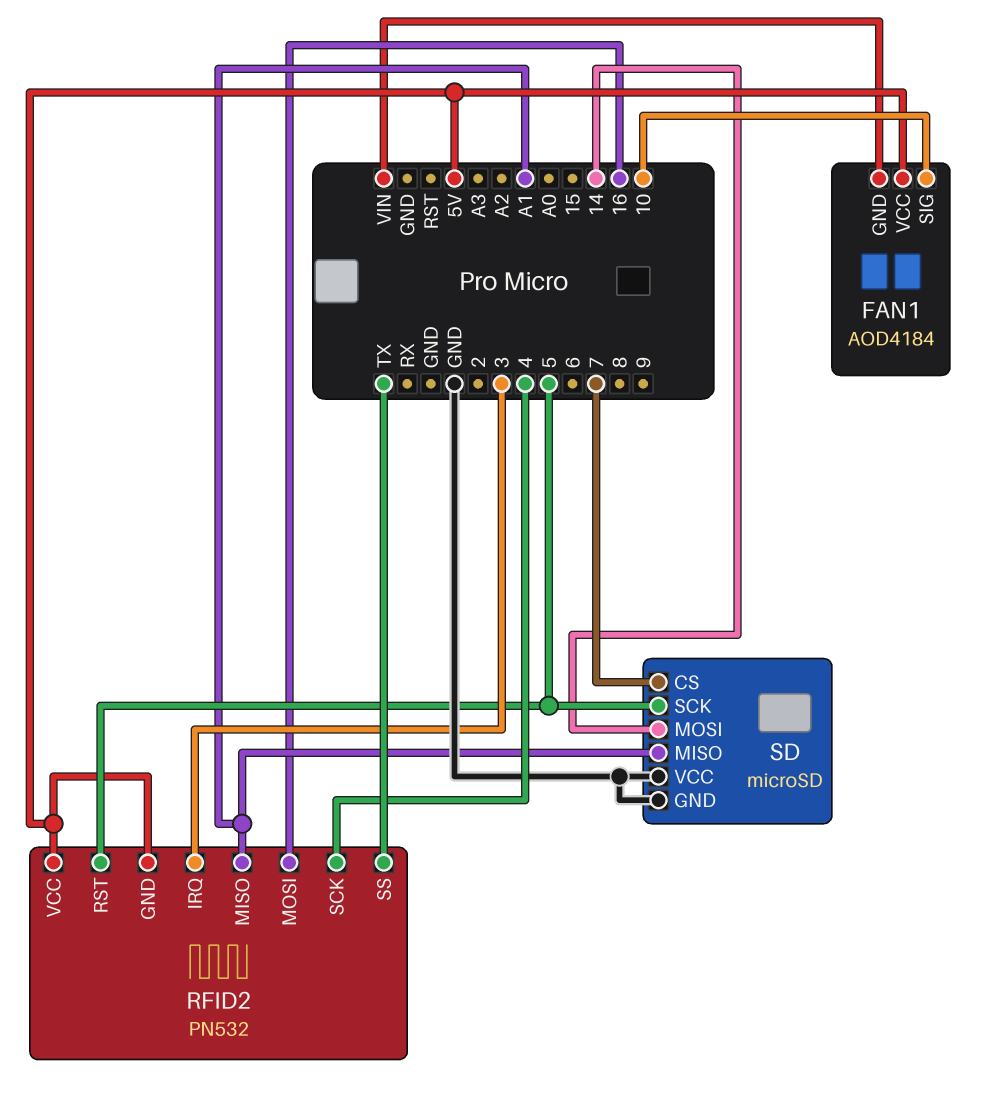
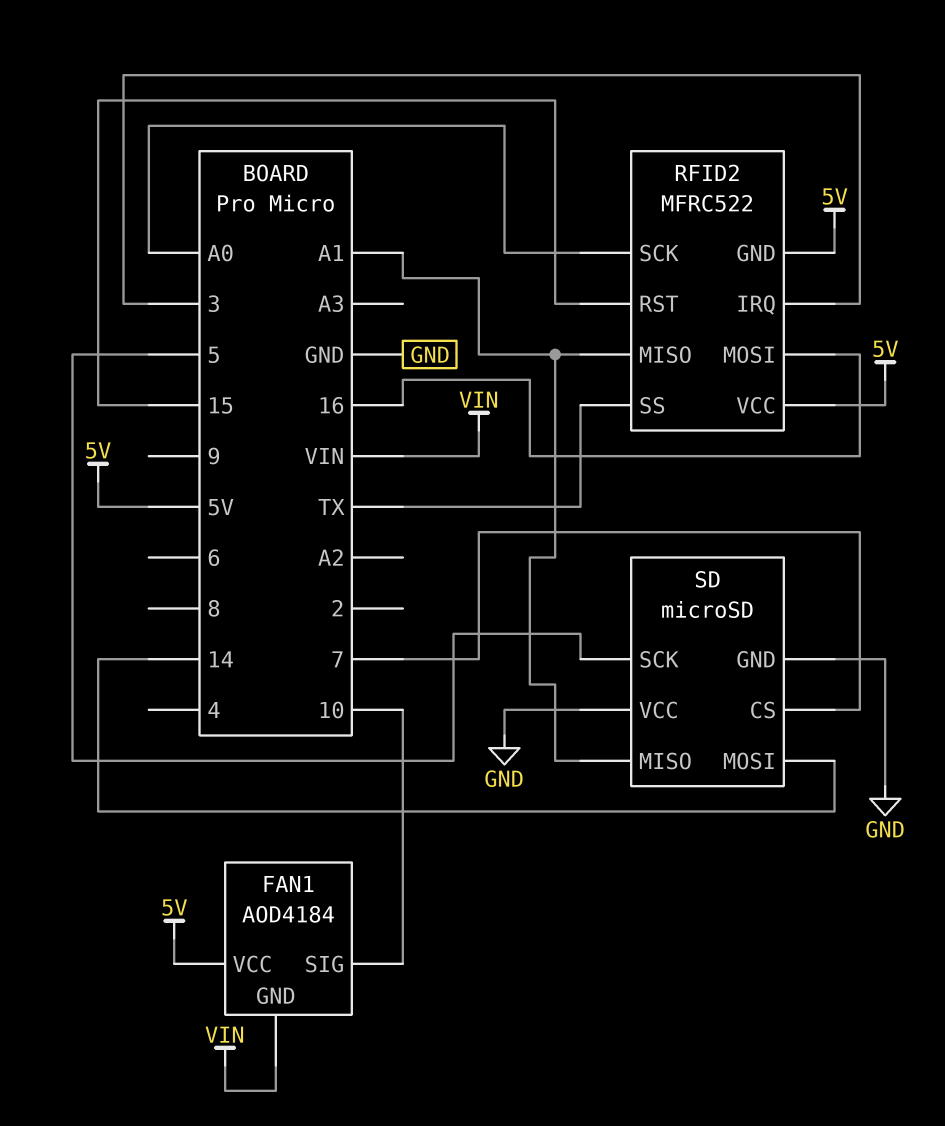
RFID2: PN532 -> MFRC522
RFID2 pin RST: 5 -> 15
RFID2 pin SCK: 4 -> A0

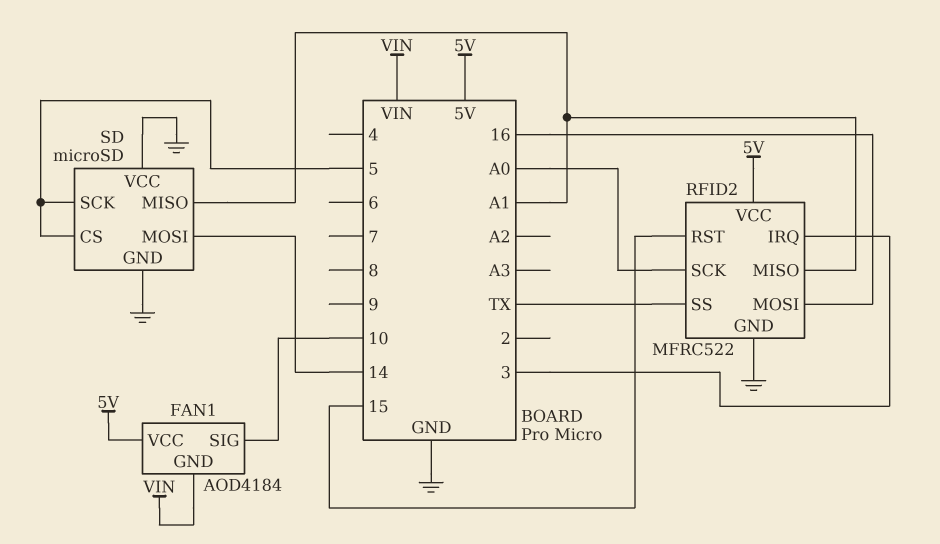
RFID2 pin GND: 5V -> GND
SD pin CS: 7 -> 5

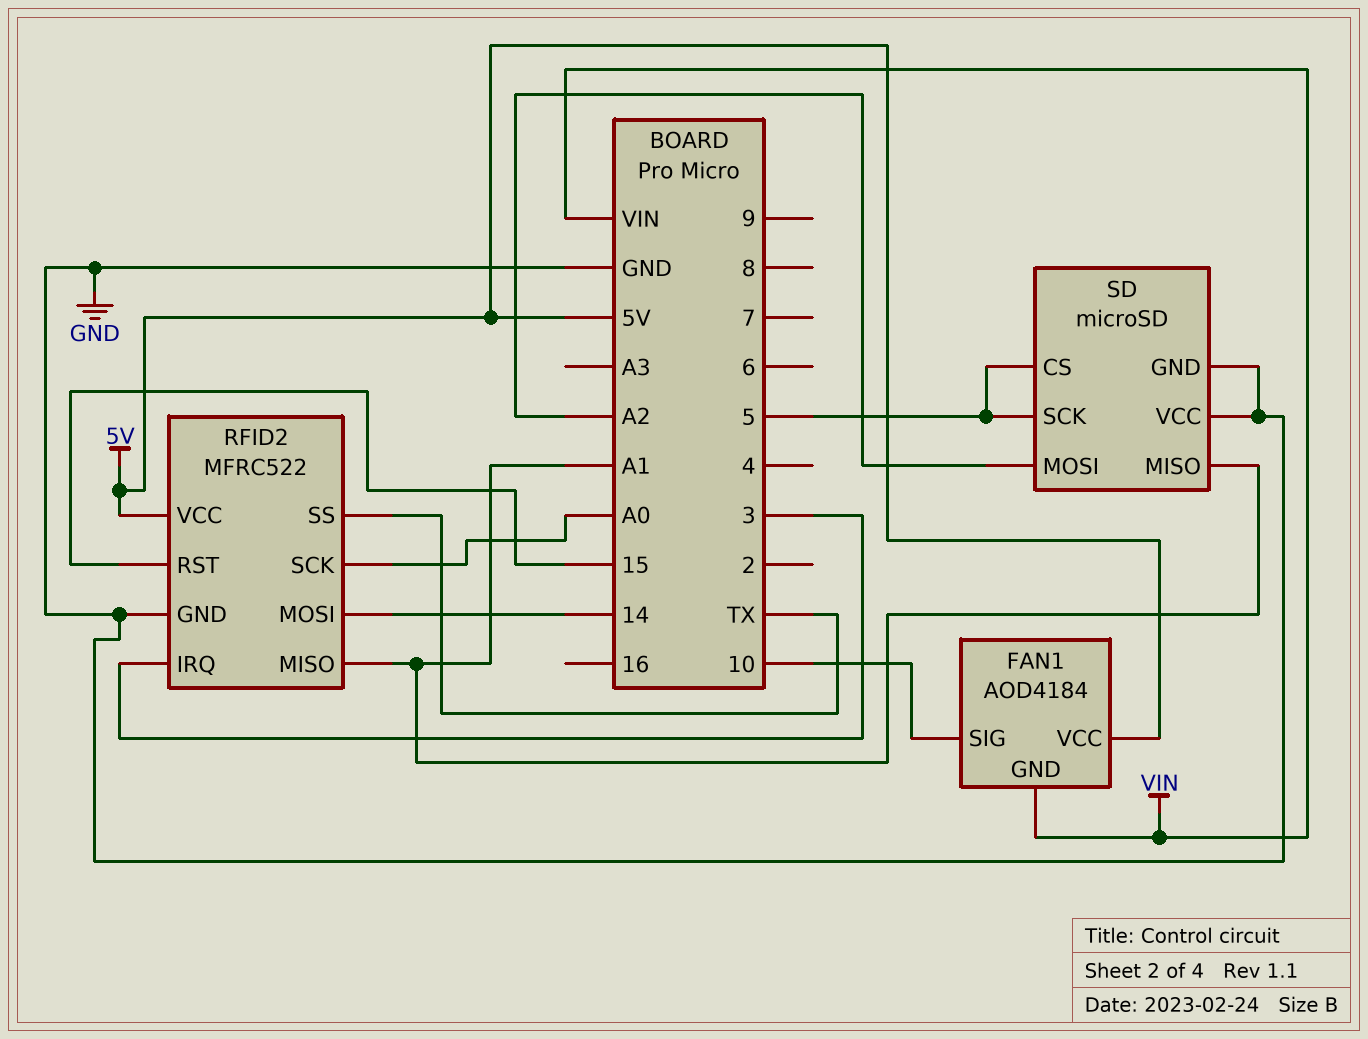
RFID2 pin MOSI: 16 -> 14
SD pin MOSI: 14 -> A2

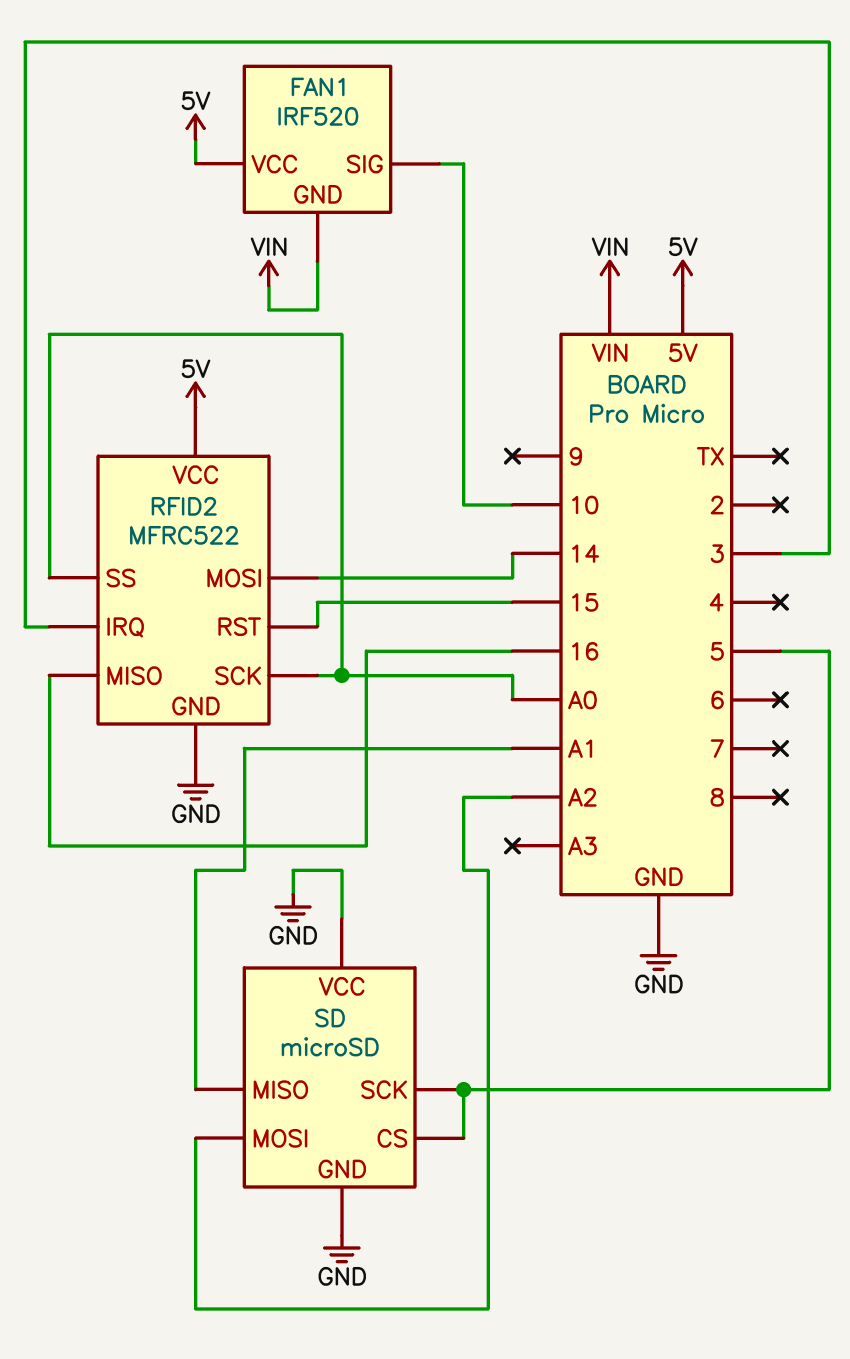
FAN1: AOD4184 -> IRF520
RFID2 pin MISO: A1 -> 16
RFID2 pin SS: TX -> A0

